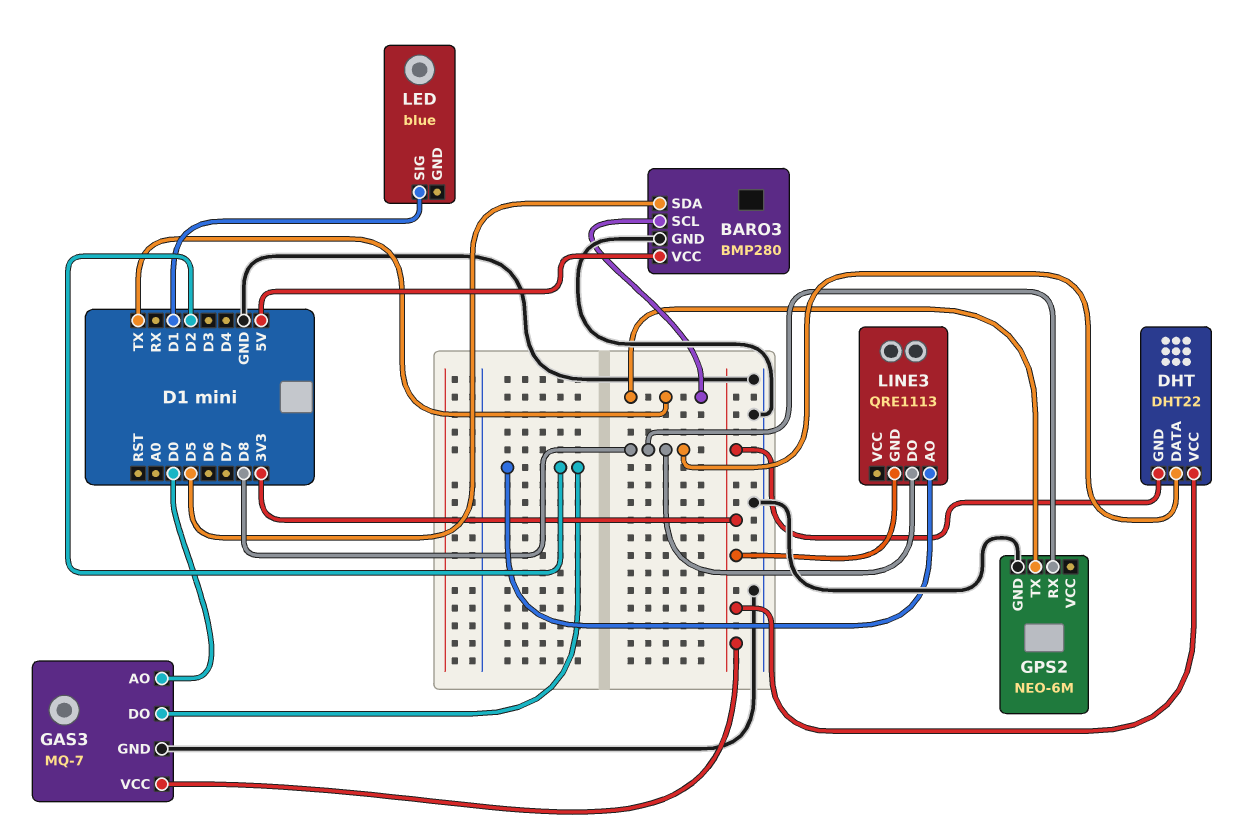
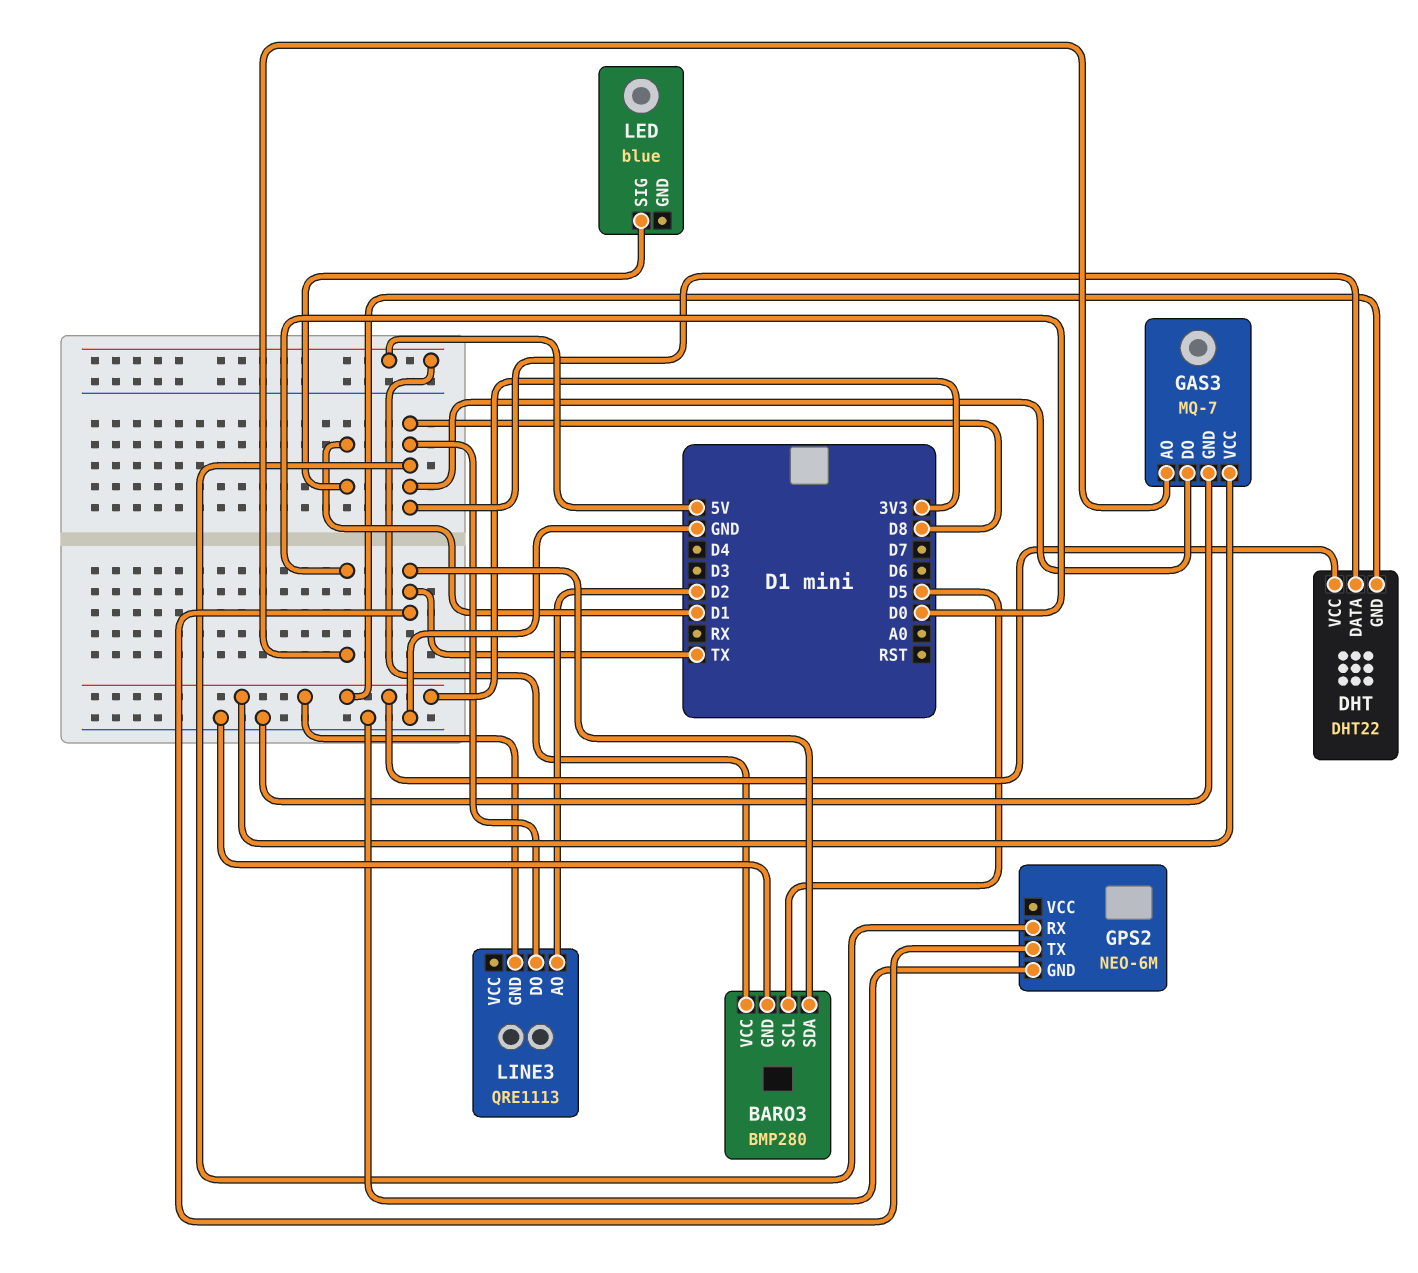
BARO3 pin SCL: TX -> D5
BARO3 pin SDA: D5 -> TX
GAS3 pin DO: D2 -> D8

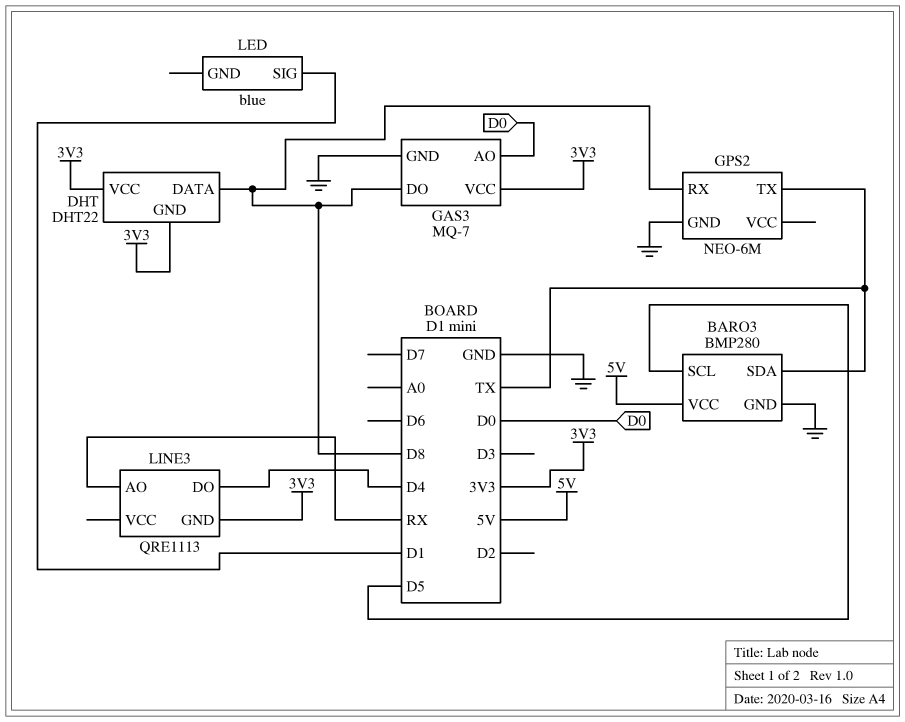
LINE3 pin AO: D2 -> RX
LINE3 pin DO: D8 -> D4

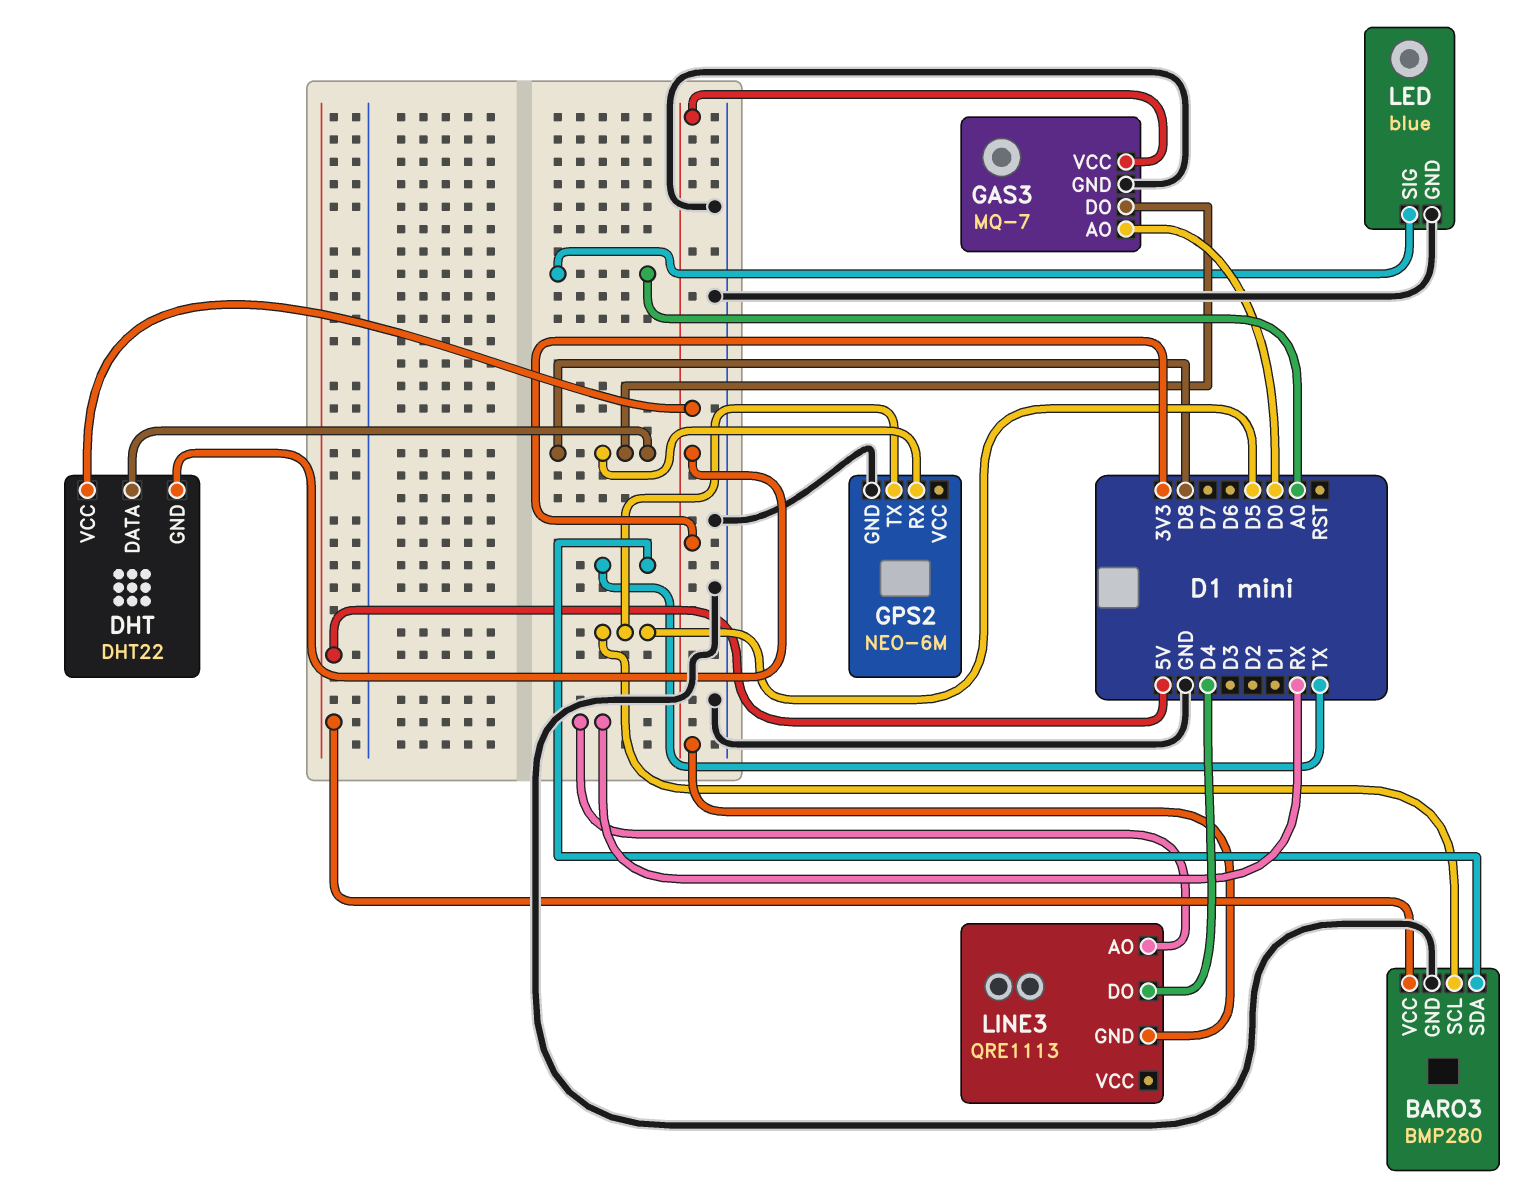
GPS2 pin TX: TX -> D5
LED pin GND: none -> GND
LED pin SIG: D1 -> A0

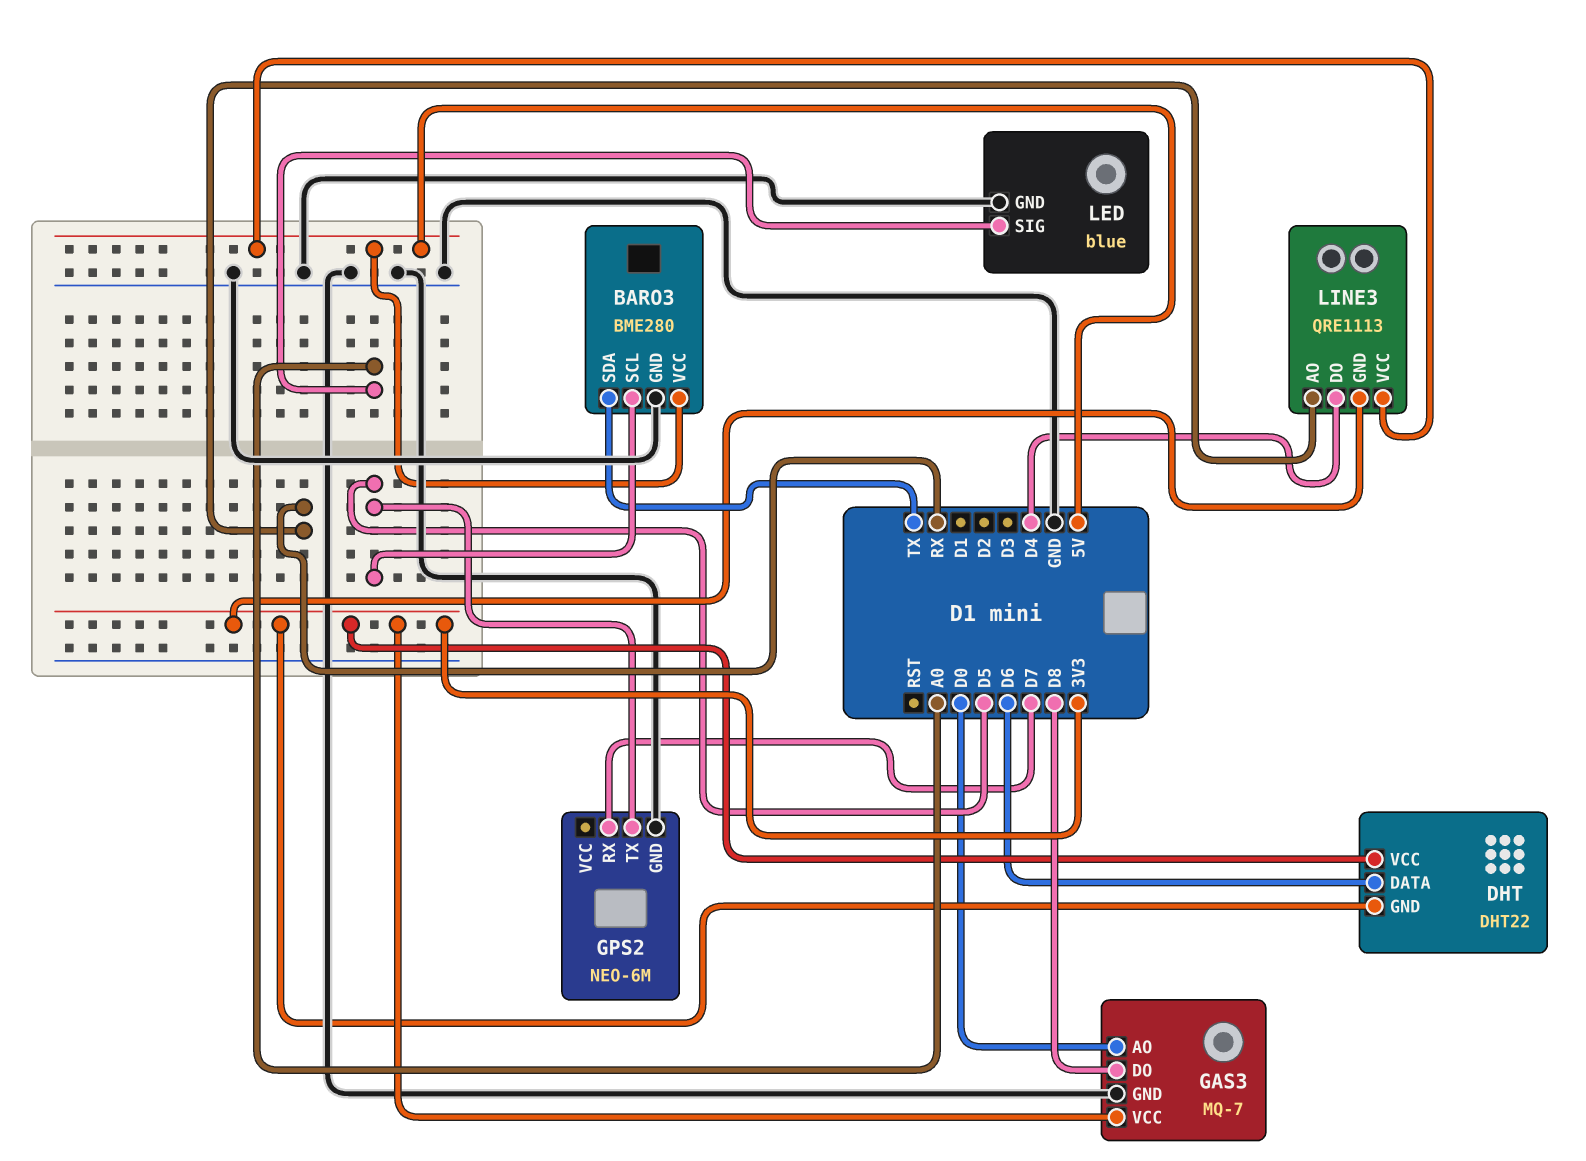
BARO3: BMP280 -> BME280
DHT pin DATA: D8 -> D6
GPS2 pin RX: D8 -> D7
LINE3 pin VCC: none -> 5V

